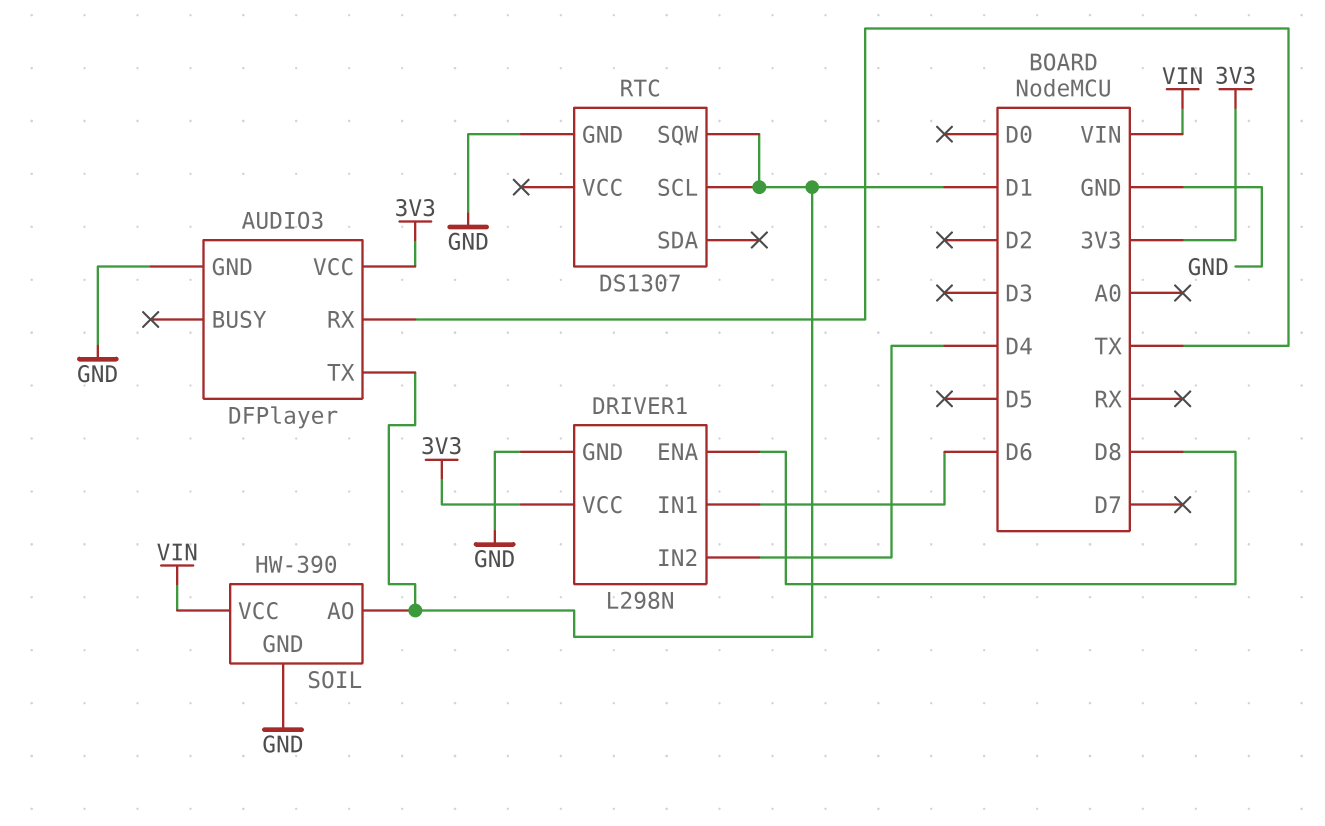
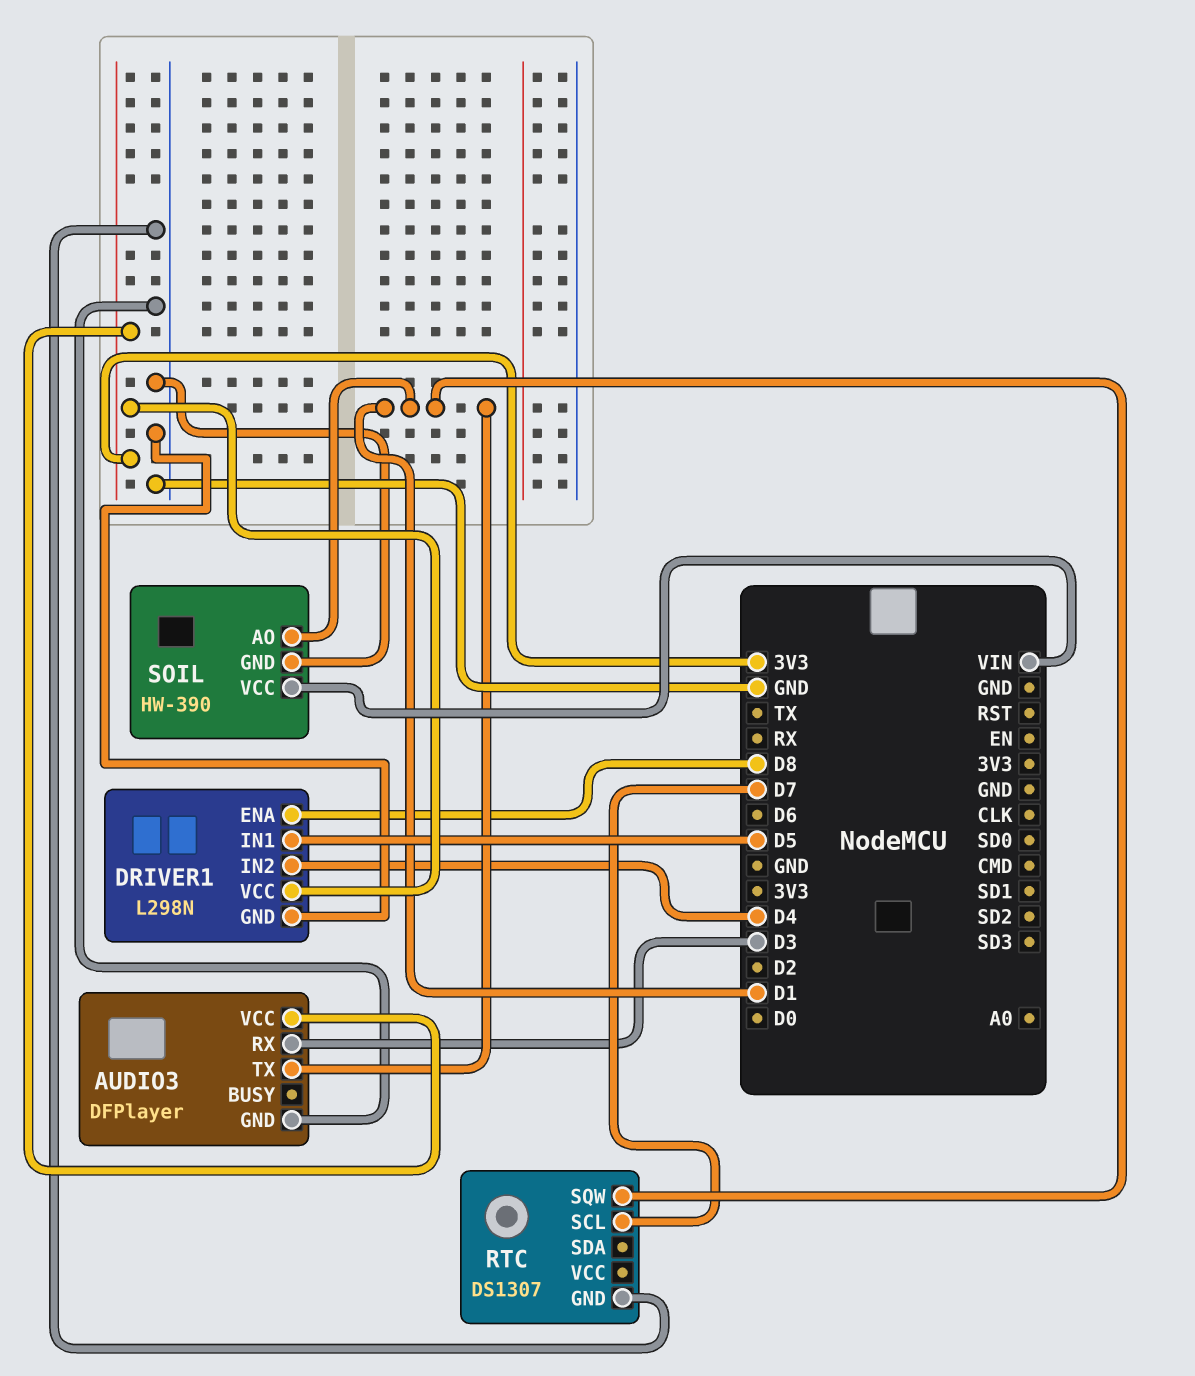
AUDIO3 pin RX: TX -> D3
DRIVER1 pin IN1: D6 -> D5
RTC pin SCL: D1 -> D7

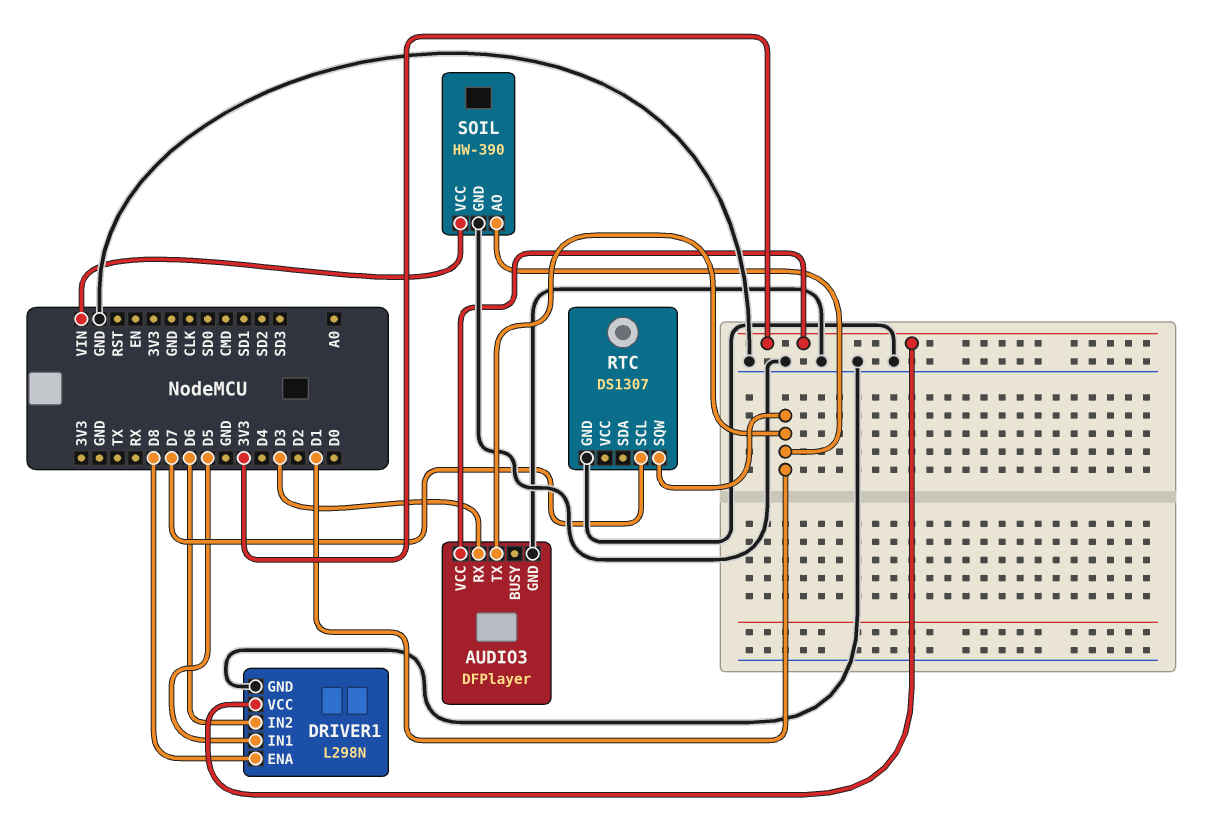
DRIVER1 pin IN2: D4 -> D6

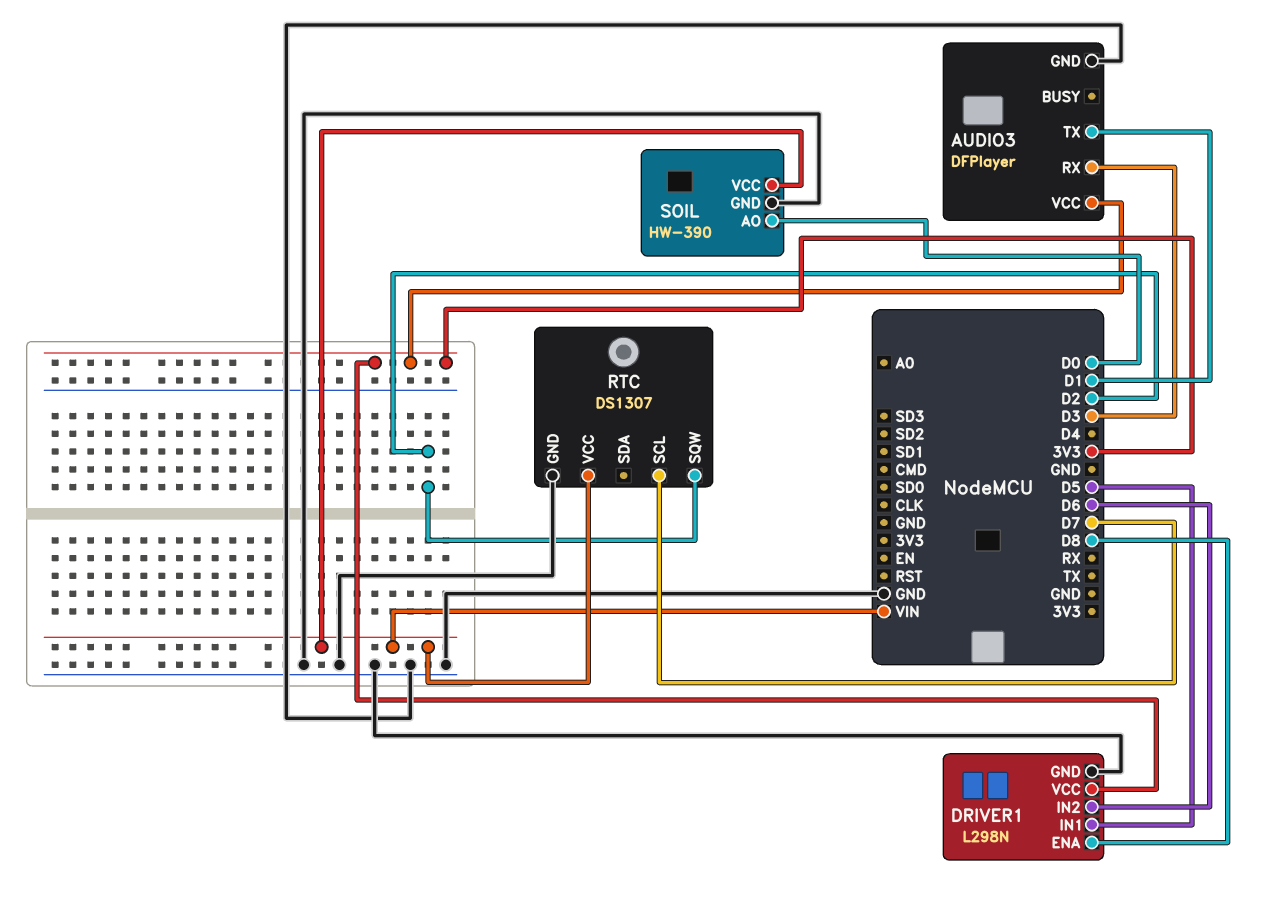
RTC pin SQW: D1 -> D2
RTC pin VCC: none -> VIN
SOIL pin AO: D1 -> D0

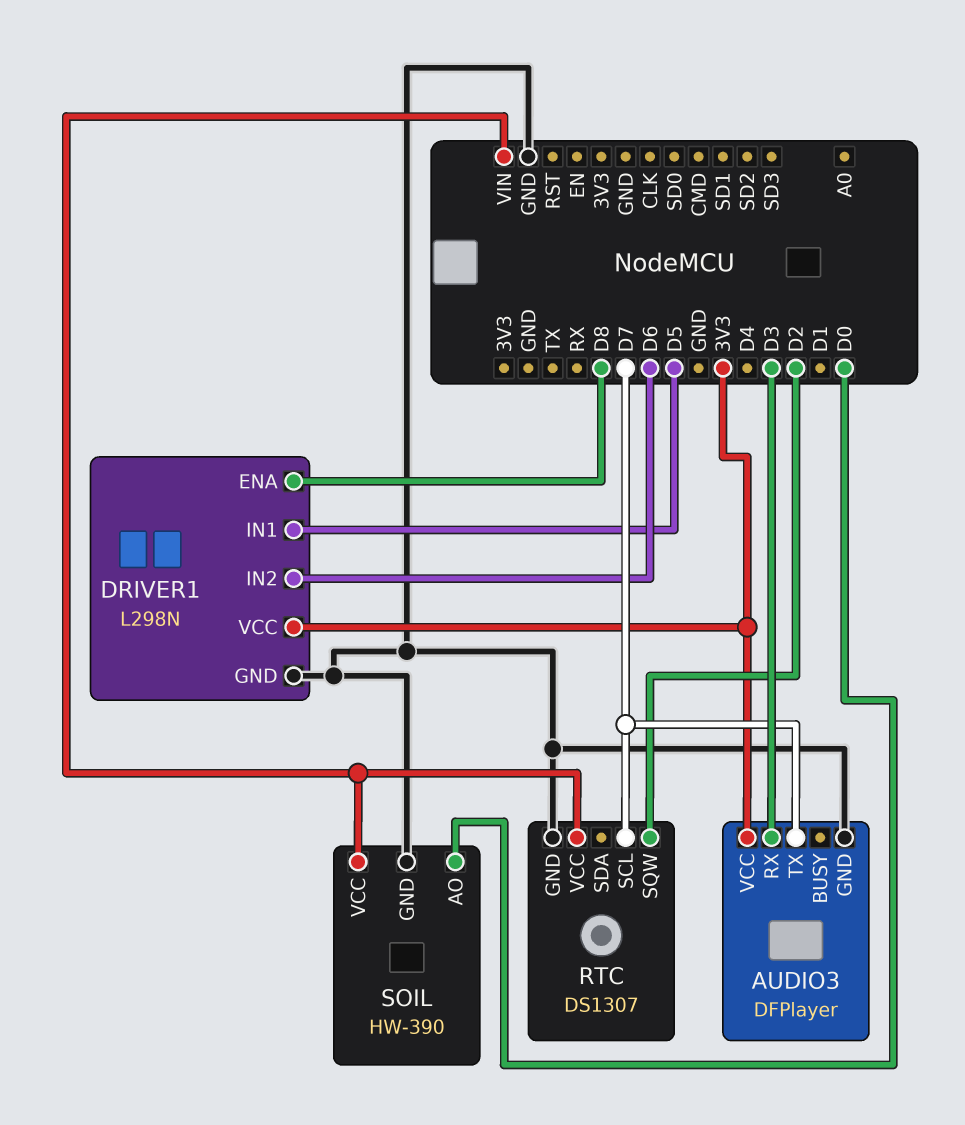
AUDIO3 pin TX: D1 -> D7

